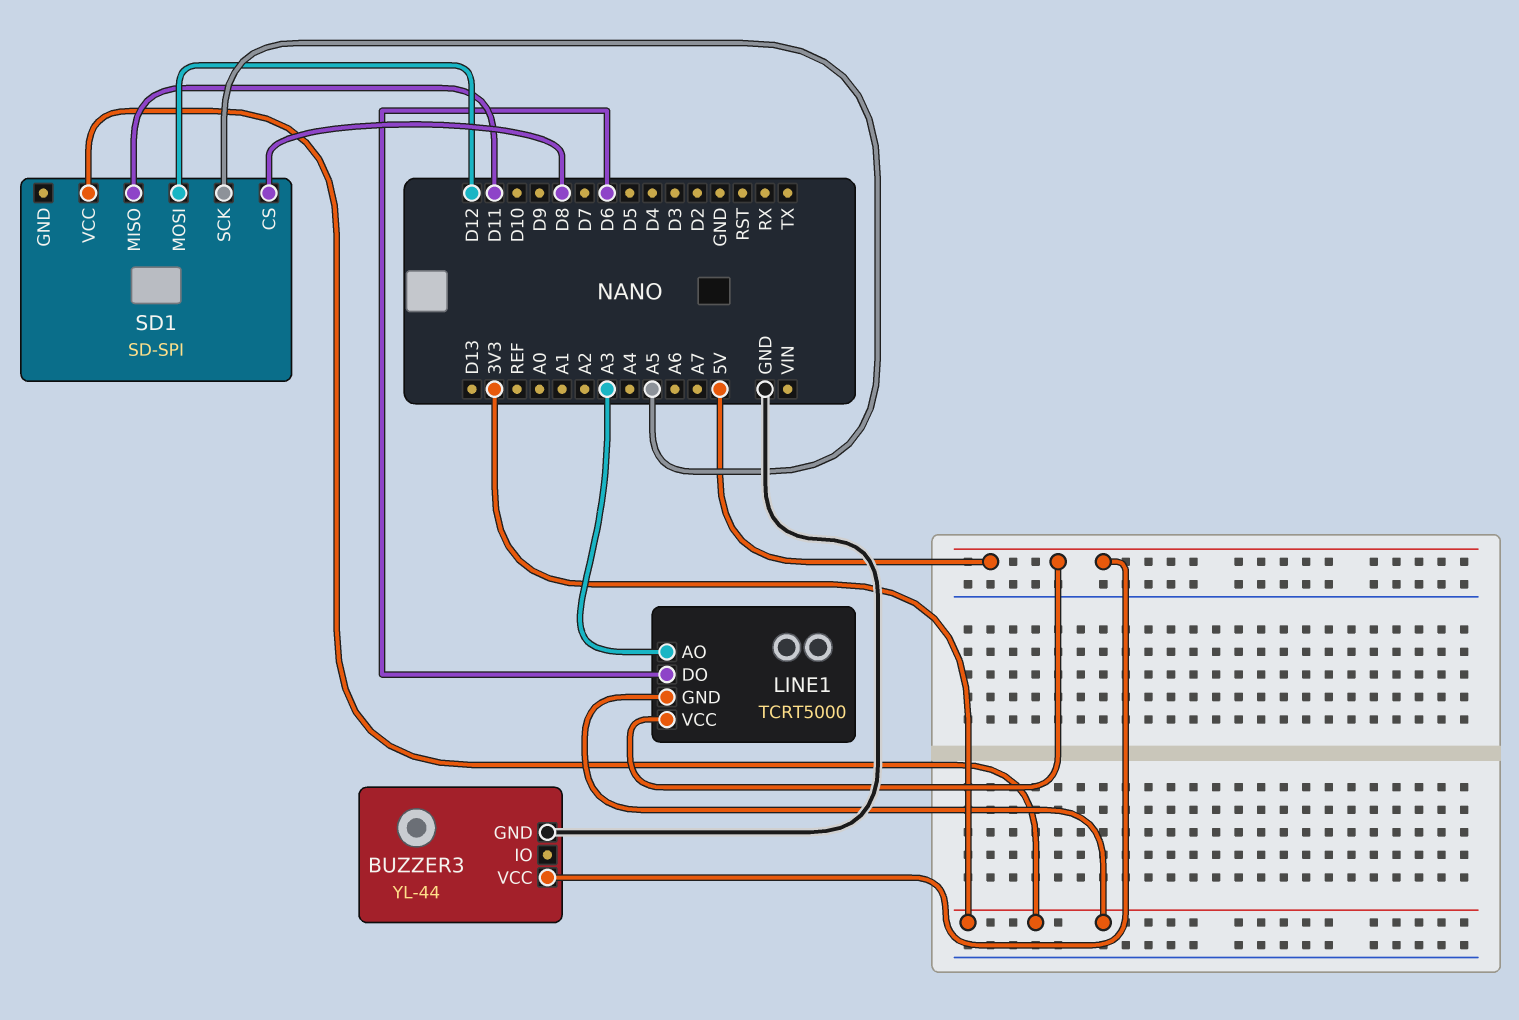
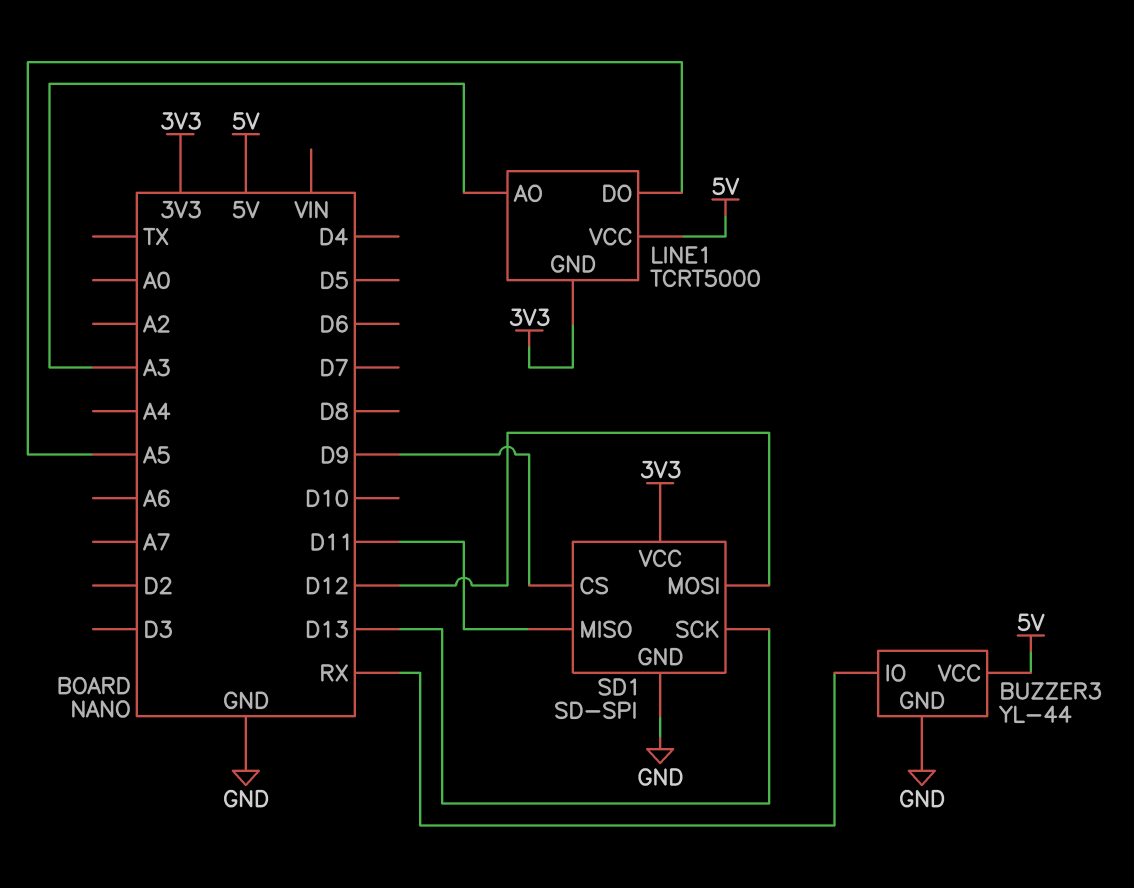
BUZZER3 pin IO: none -> RX
LINE1 pin DO: D6 -> A5
SD1 pin CS: D8 -> D9
SD1 pin GND: none -> GND
SD1 pin SCK: A5 -> D13

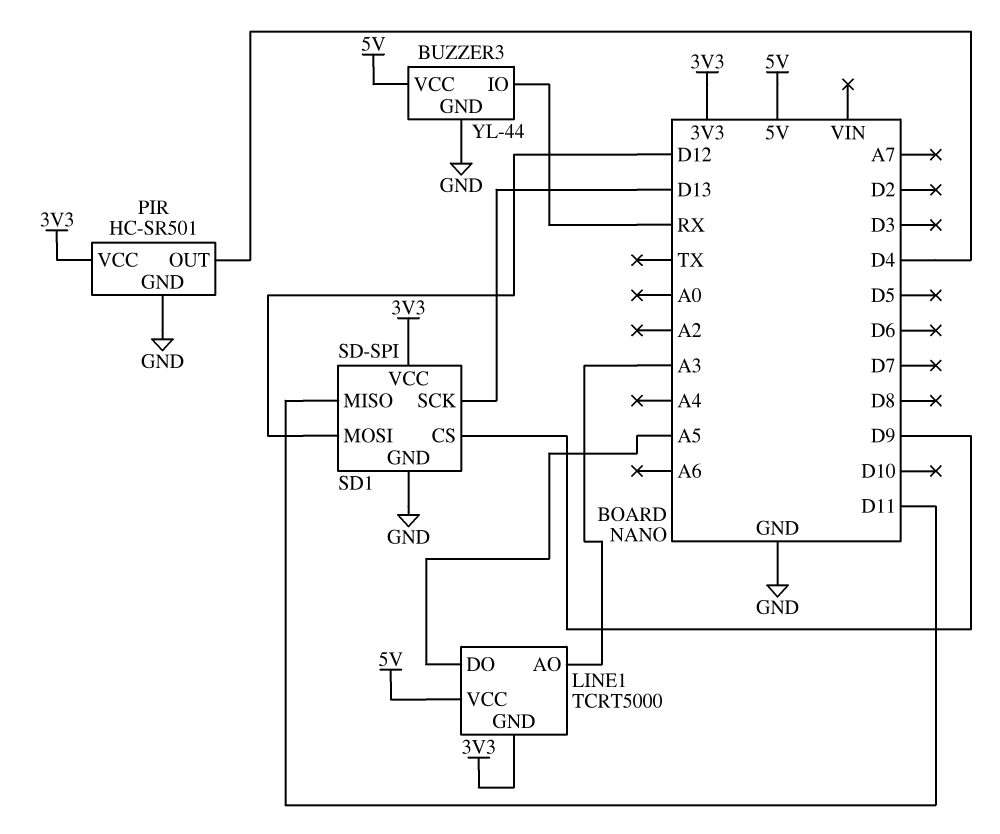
PIR: none -> HC-SR501
PIR pin GND: none -> GND
PIR pin OUT: none -> D4
PIR pin VCC: none -> 3V3

